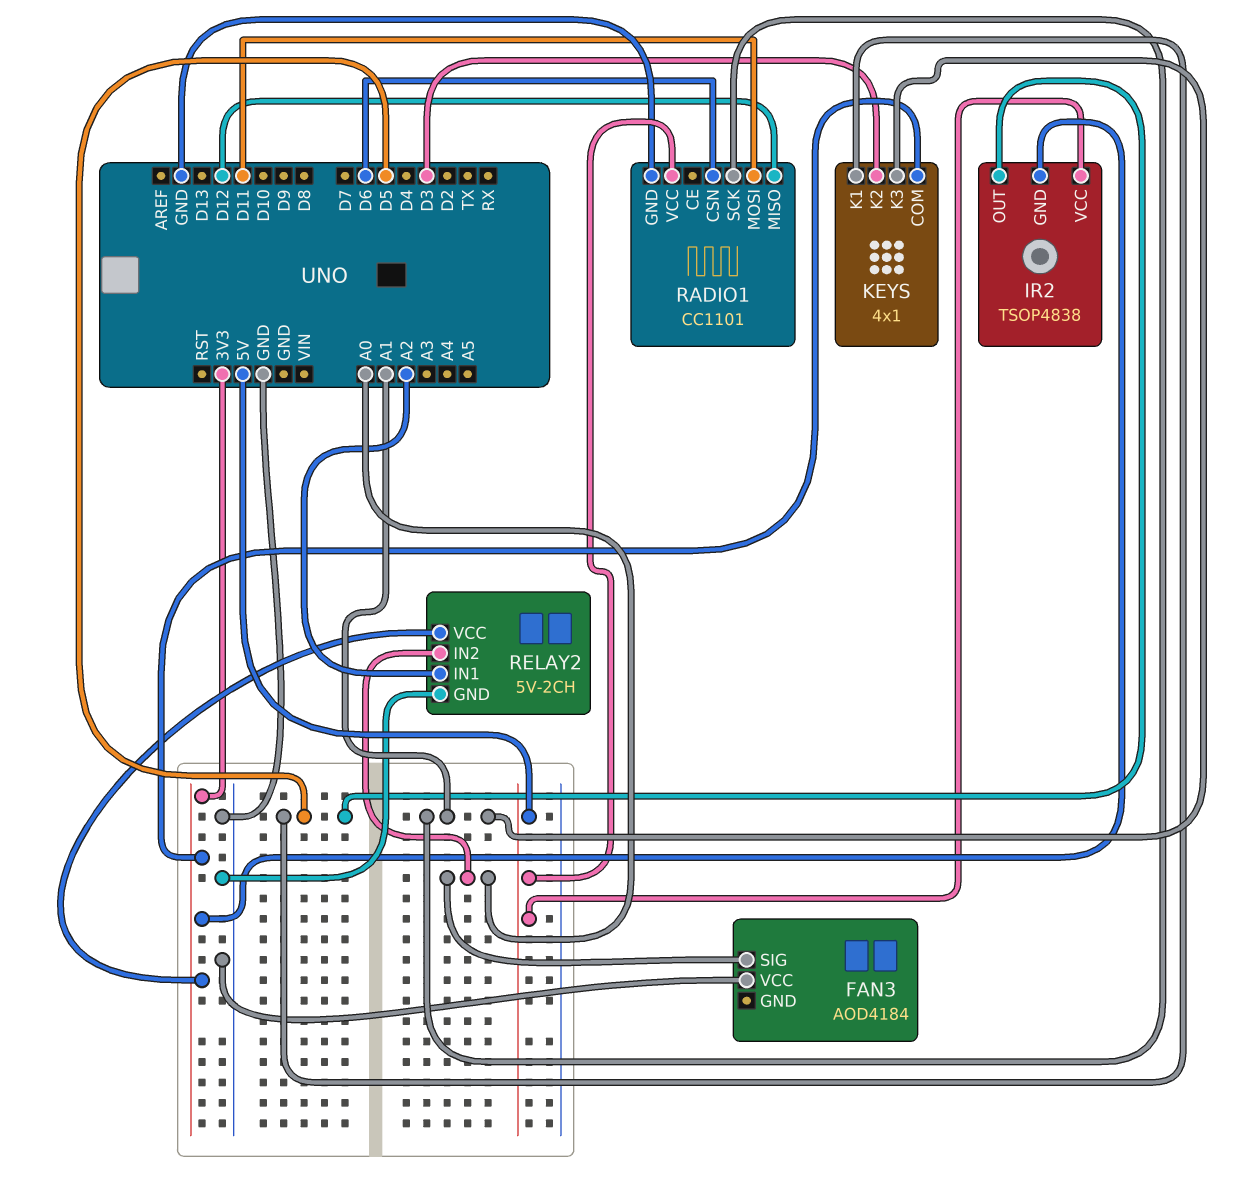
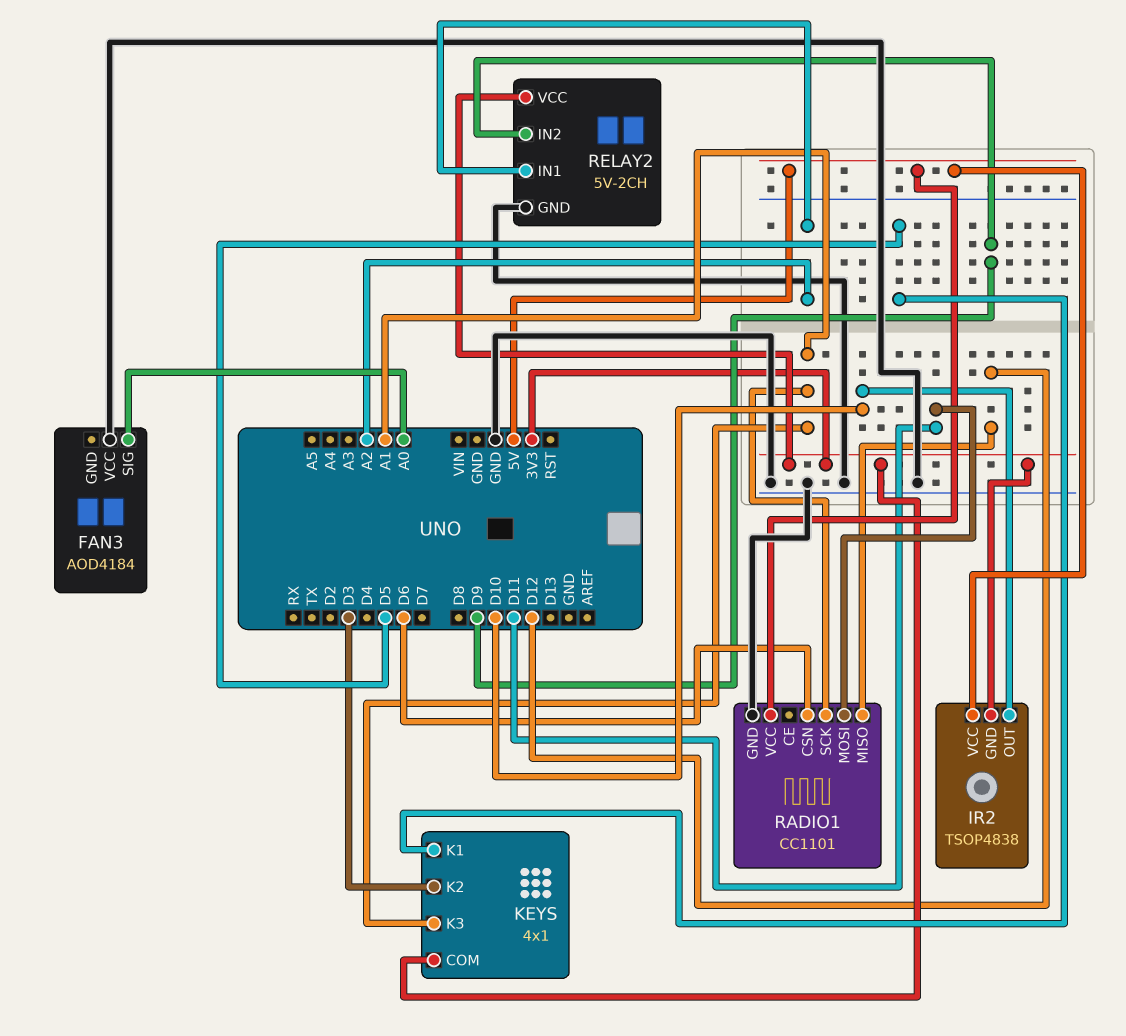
IR2 pin OUT: D5 -> D10
RELAY2 pin IN2: A0 -> D9

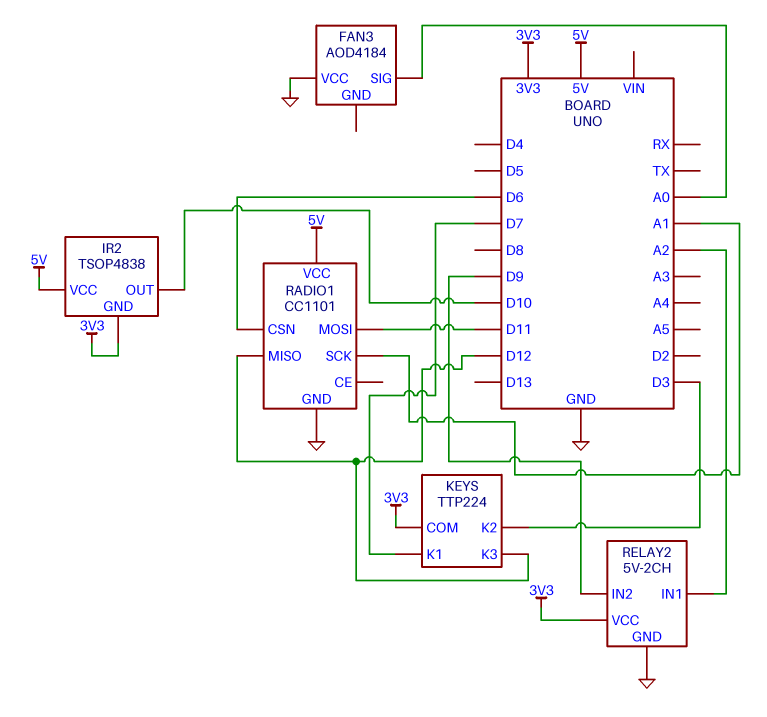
KEYS: 4x1 -> TTP224
KEYS pin K1: D5 -> D7
KEYS pin K3: A1 -> D12

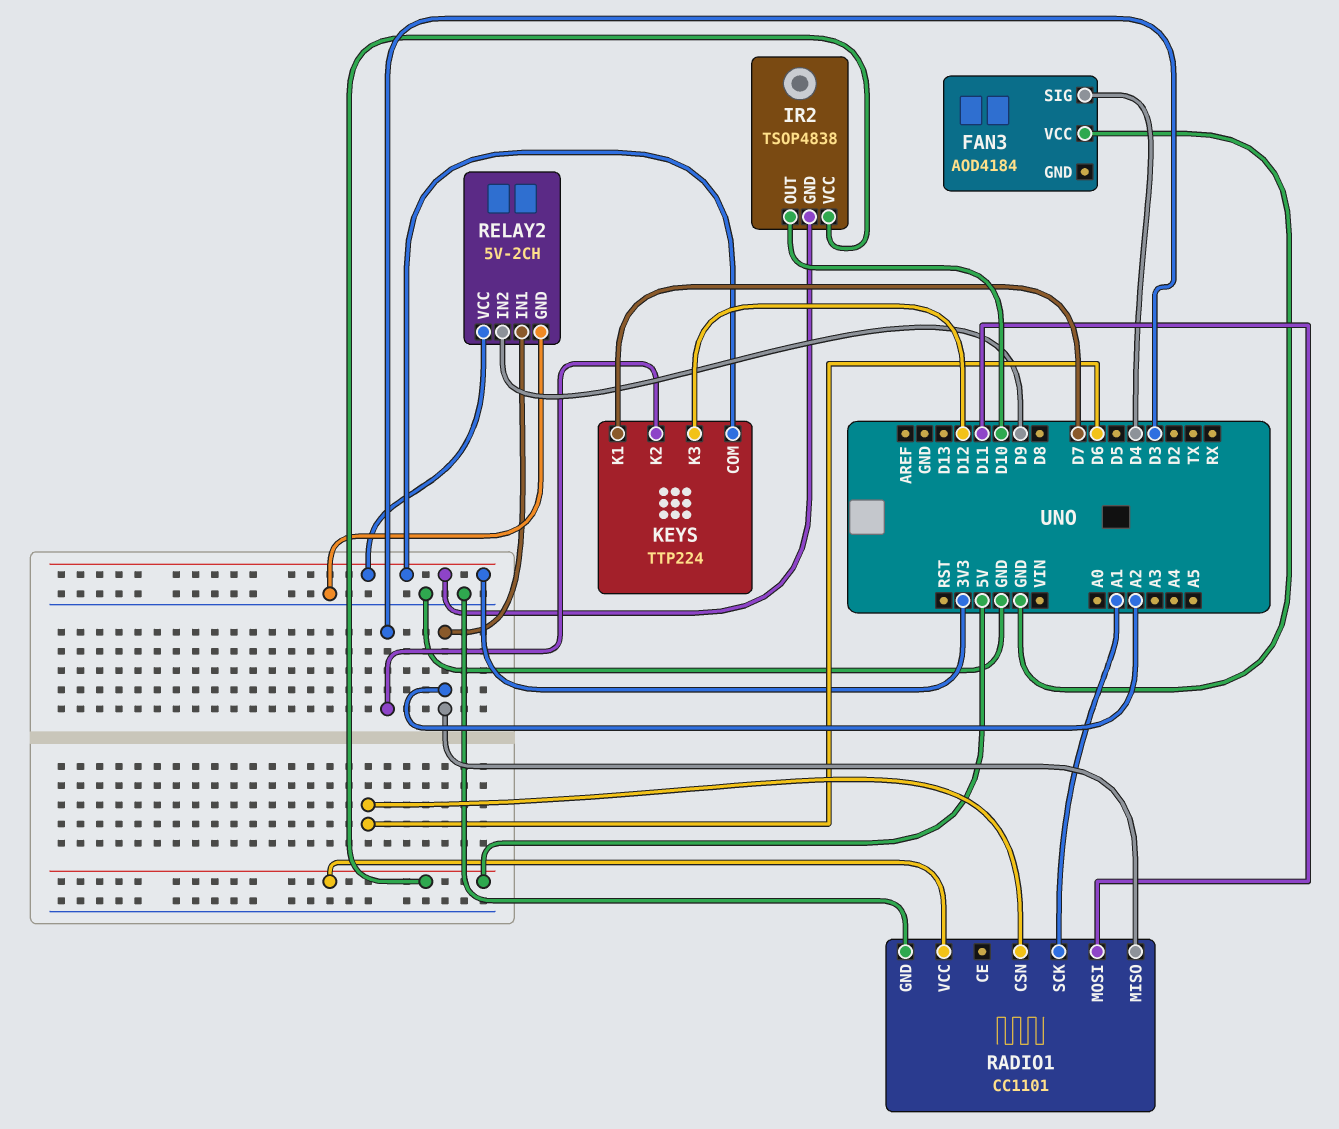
FAN3 pin SIG: A0 -> D4
RADIO1 pin MISO: D12 -> A2

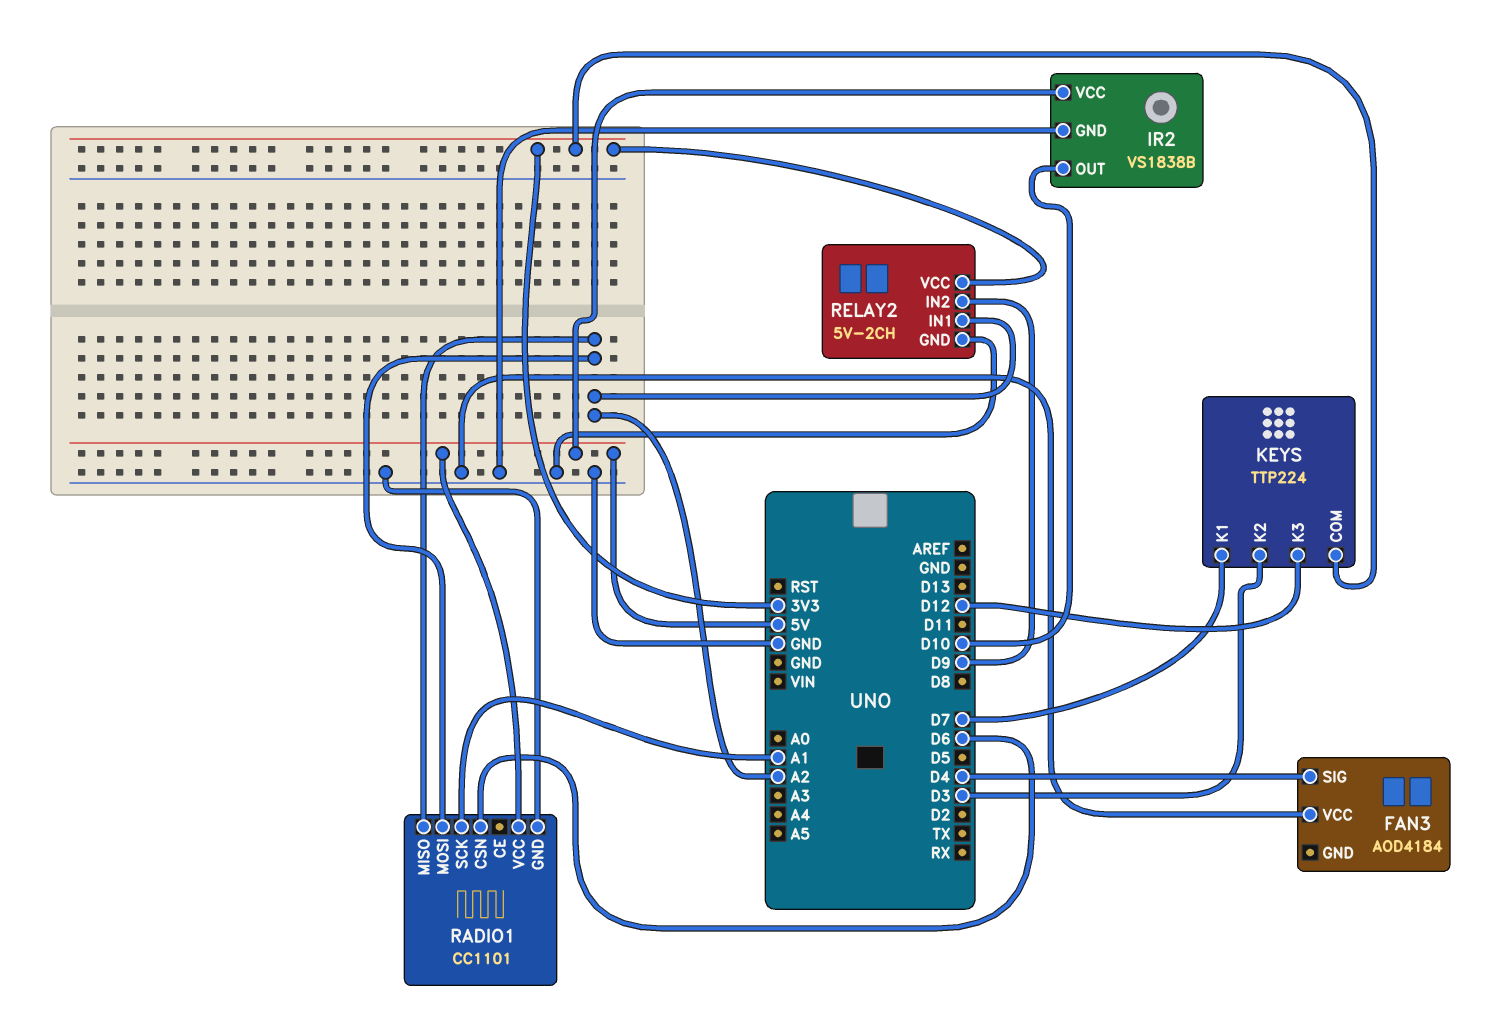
IR2: TSOP4838 -> VS1838B
IR2 pin GND: 3V3 -> GND
RADIO1 pin MOSI: D11 -> A2

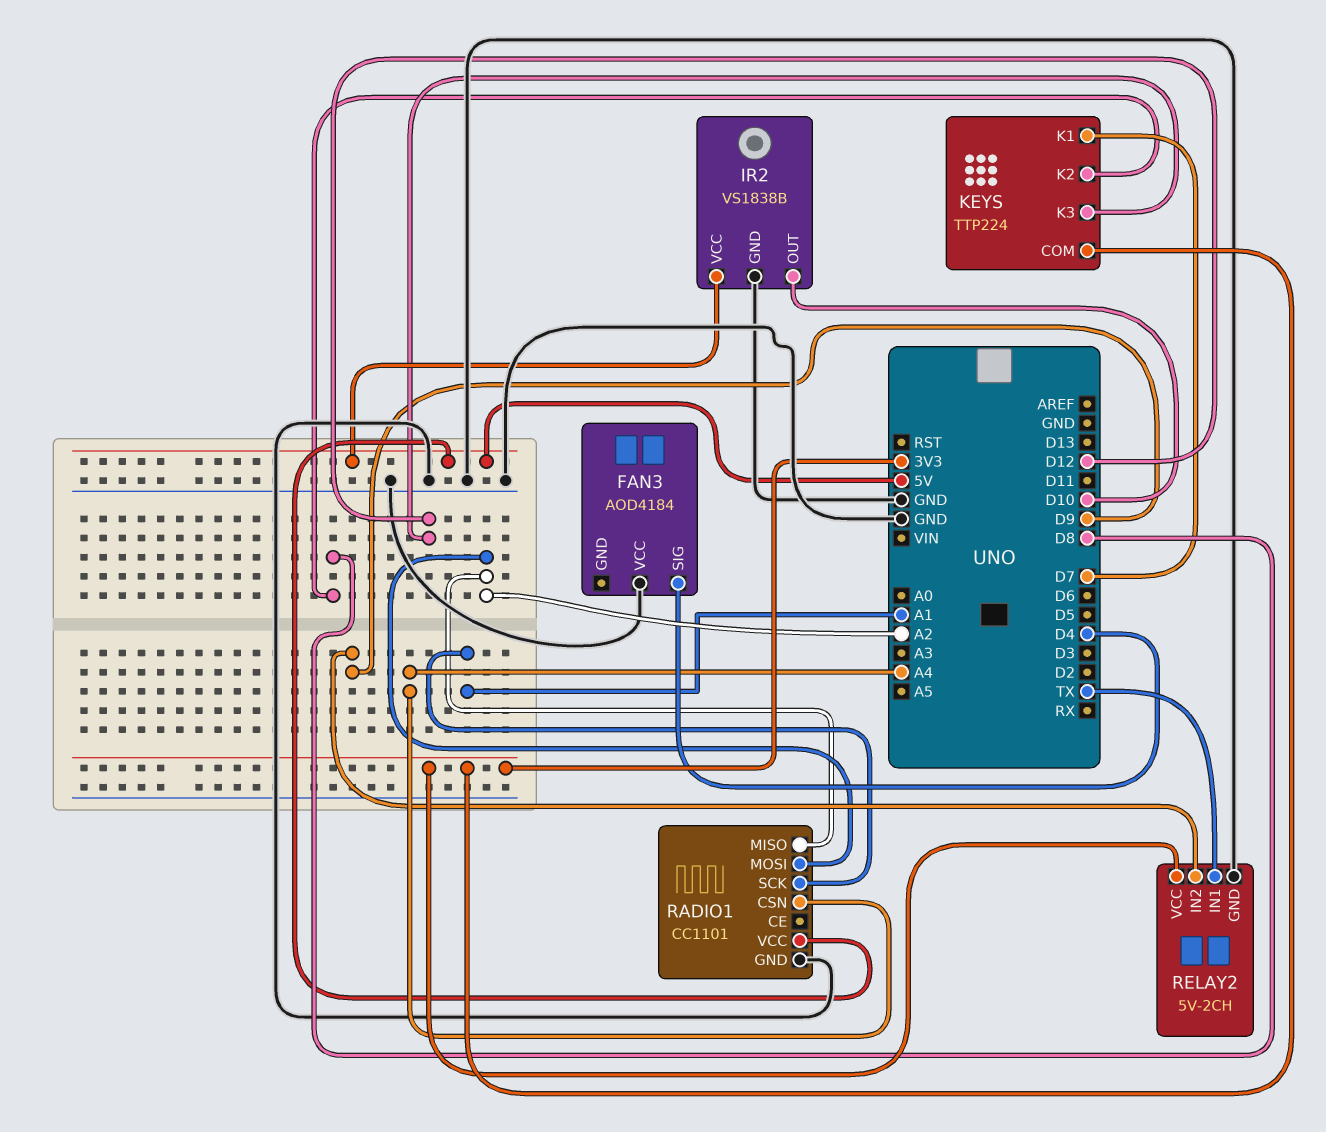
KEYS pin K2: D3 -> D8
RADIO1 pin CSN: D6 -> A4
RELAY2 pin IN1: A2 -> TX

